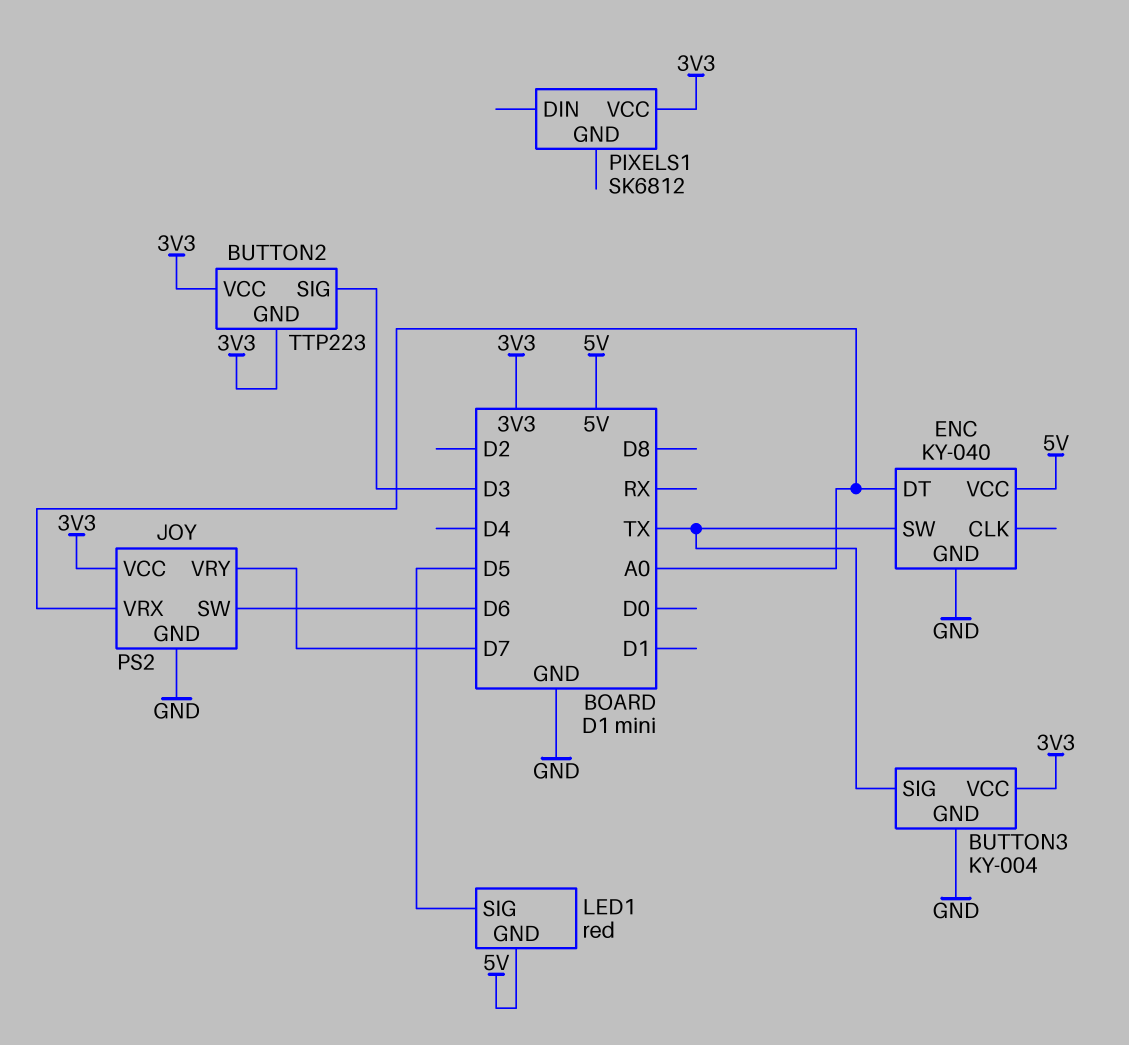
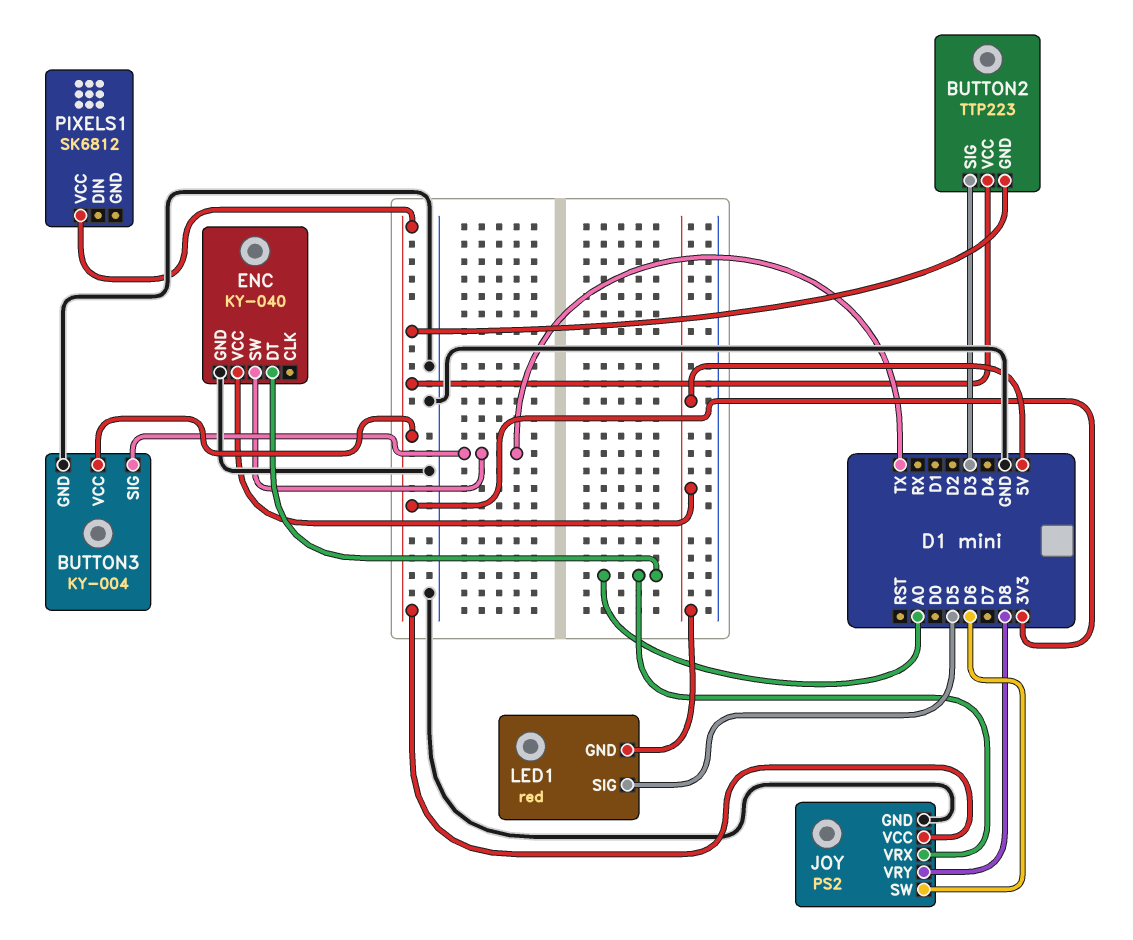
JOY pin VRY: D7 -> D8

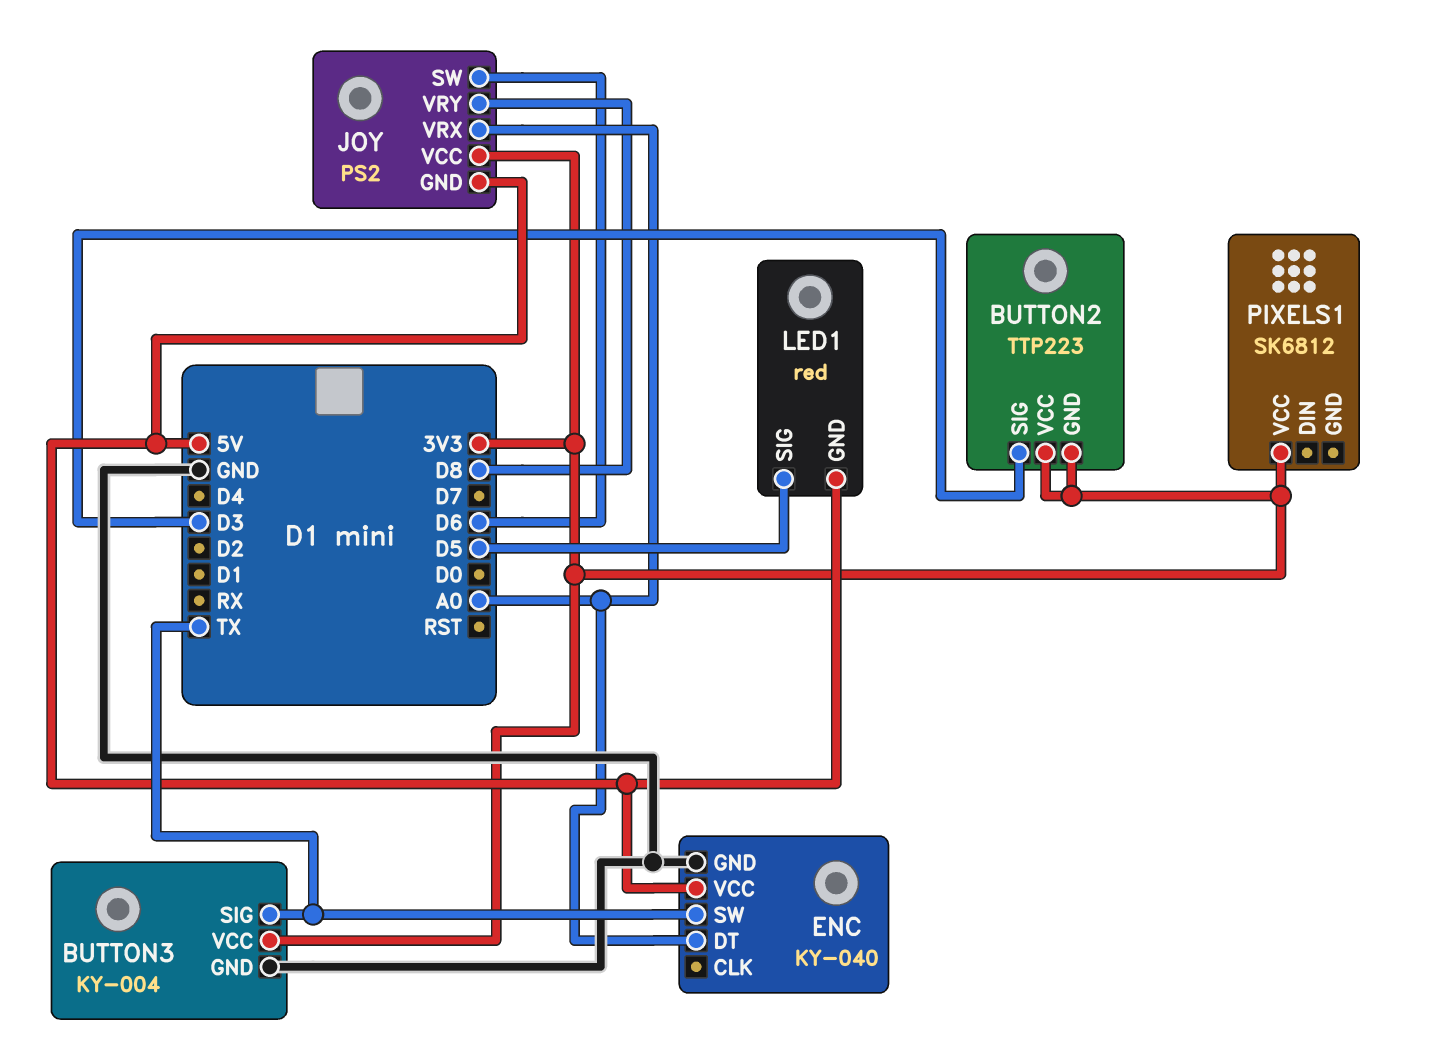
JOY pin GND: GND -> 5V

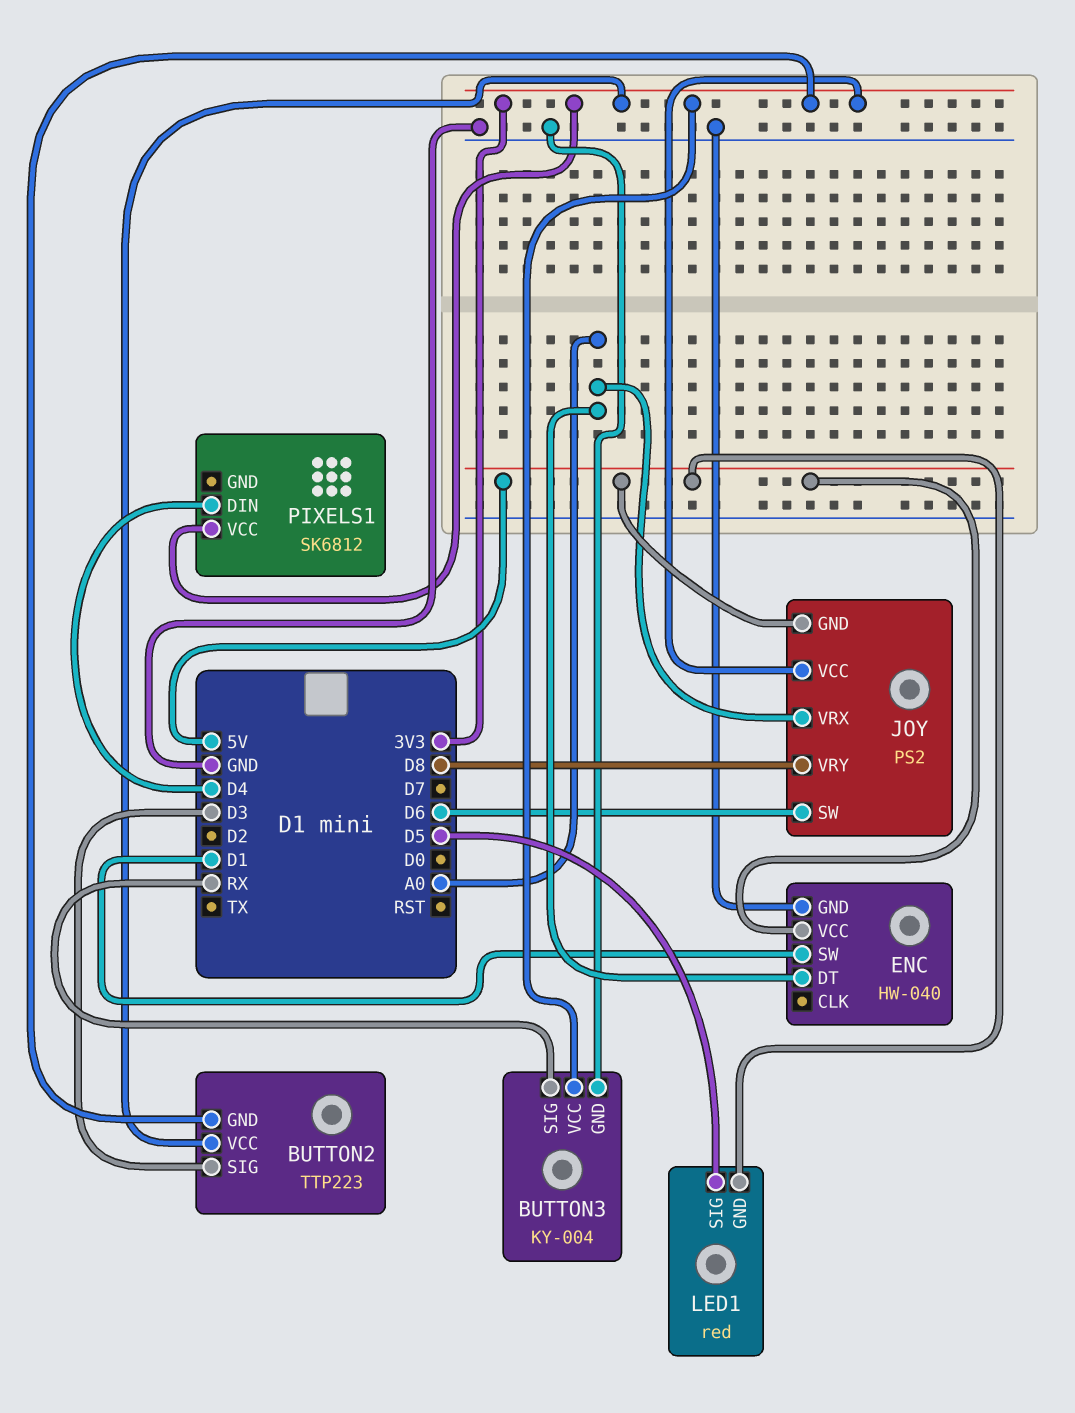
BUTTON3 pin SIG: TX -> RX
ENC: KY-040 -> HW-040
ENC pin SW: TX -> D1
PIXELS1 pin DIN: none -> D4

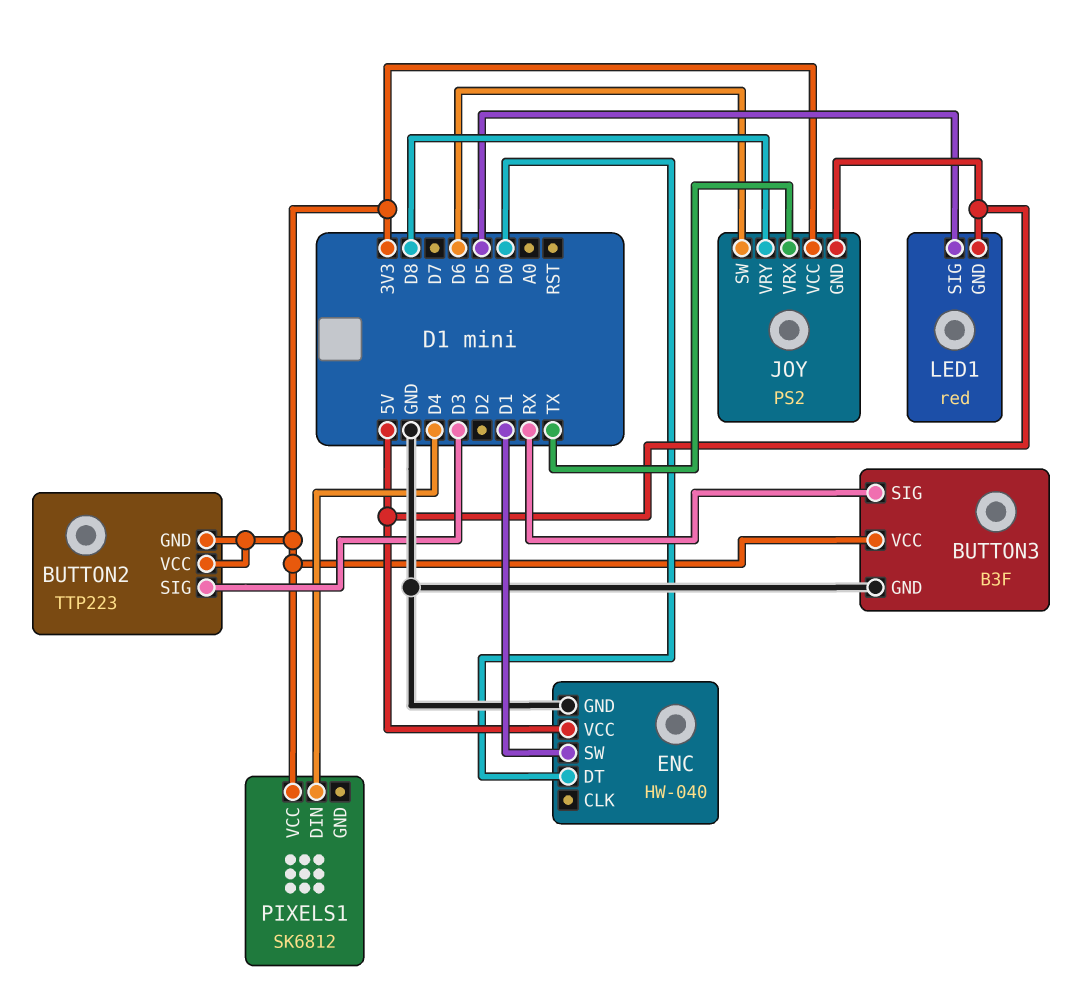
BUTTON3: KY-004 -> B3F
ENC pin DT: A0 -> D0
JOY pin VRX: A0 -> TX

